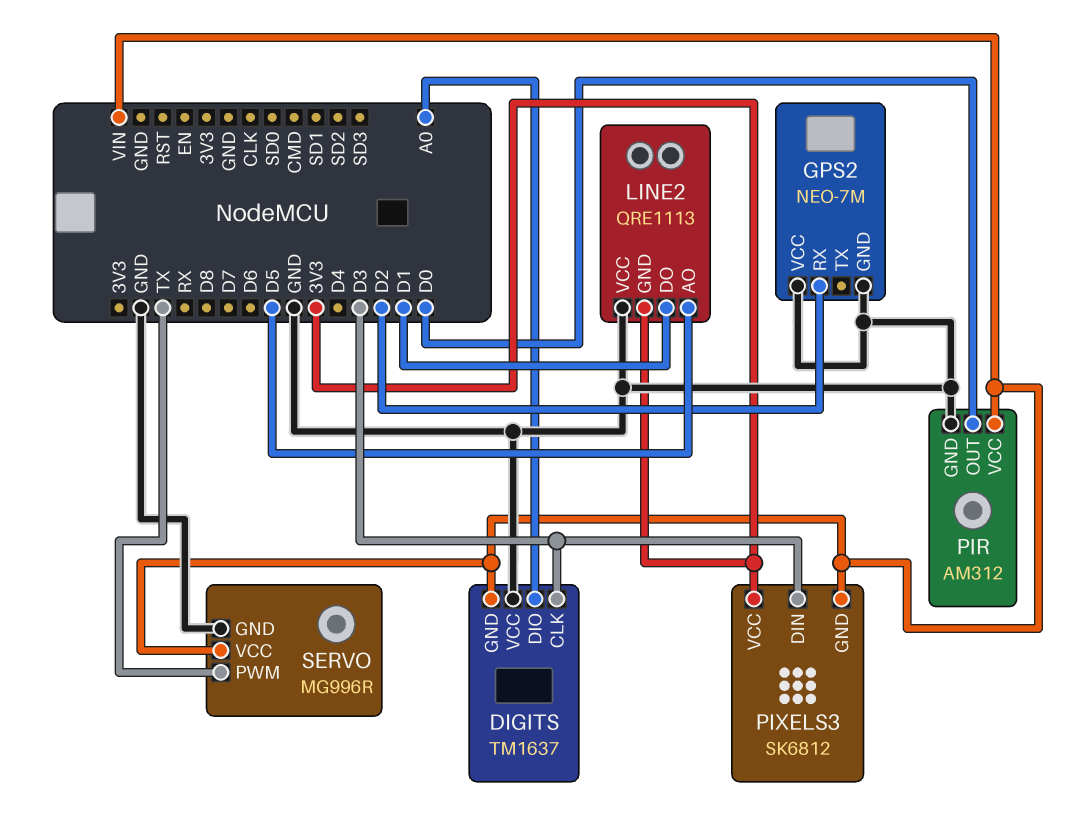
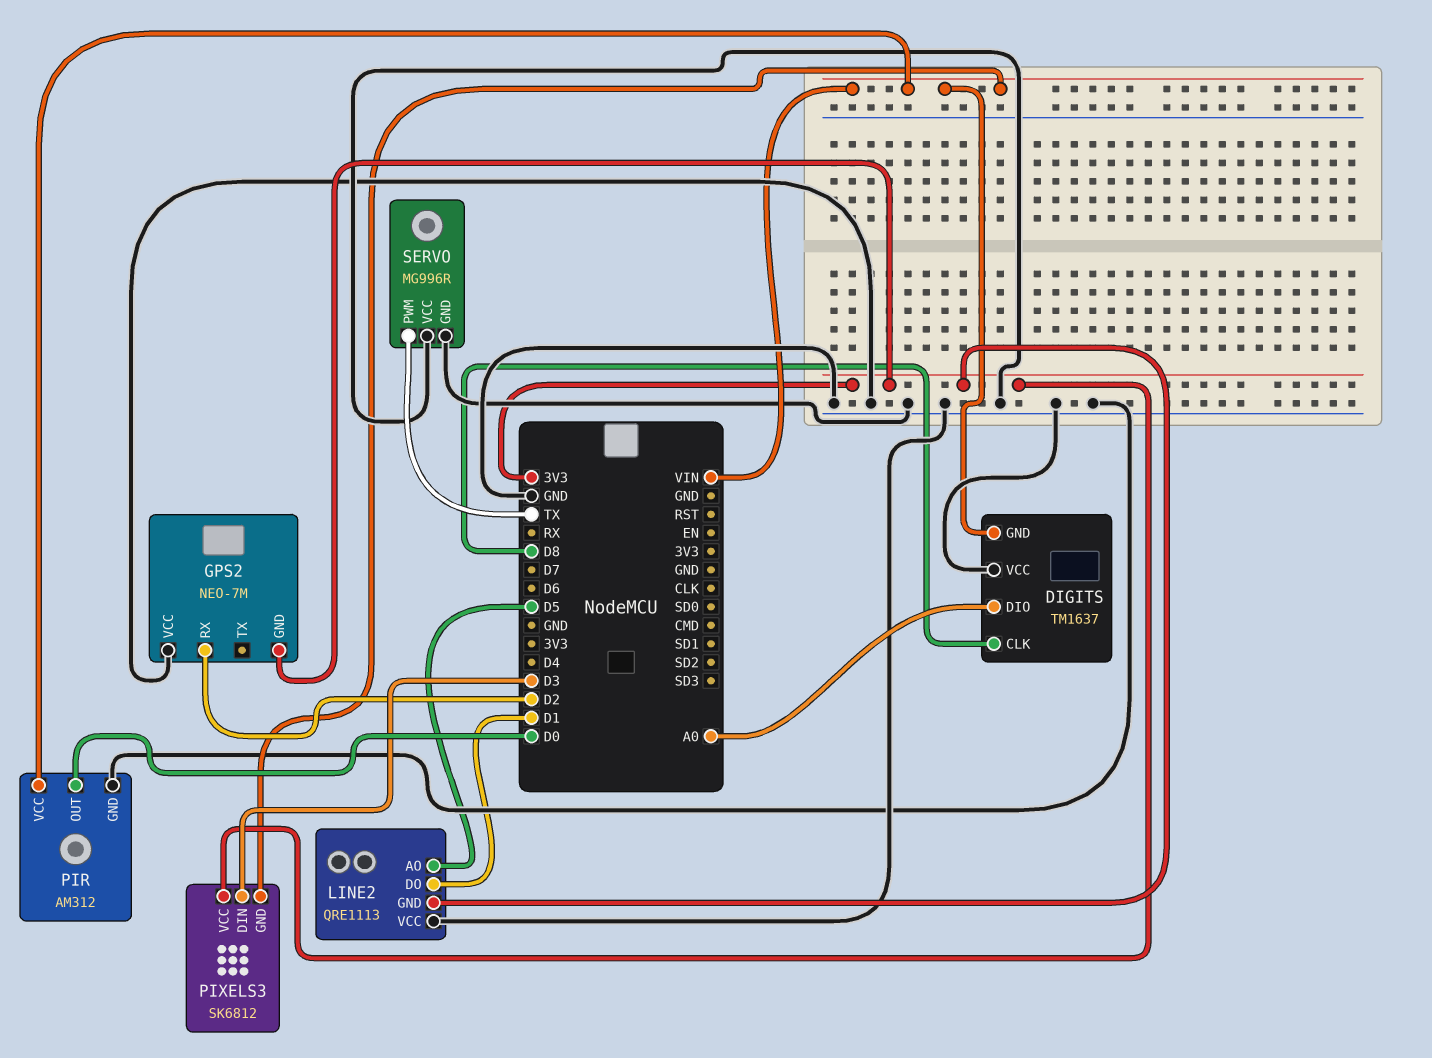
DIGITS pin CLK: D3 -> D8
GPS2 pin GND: GND -> 3V3
SERVO pin VCC: VIN -> GND

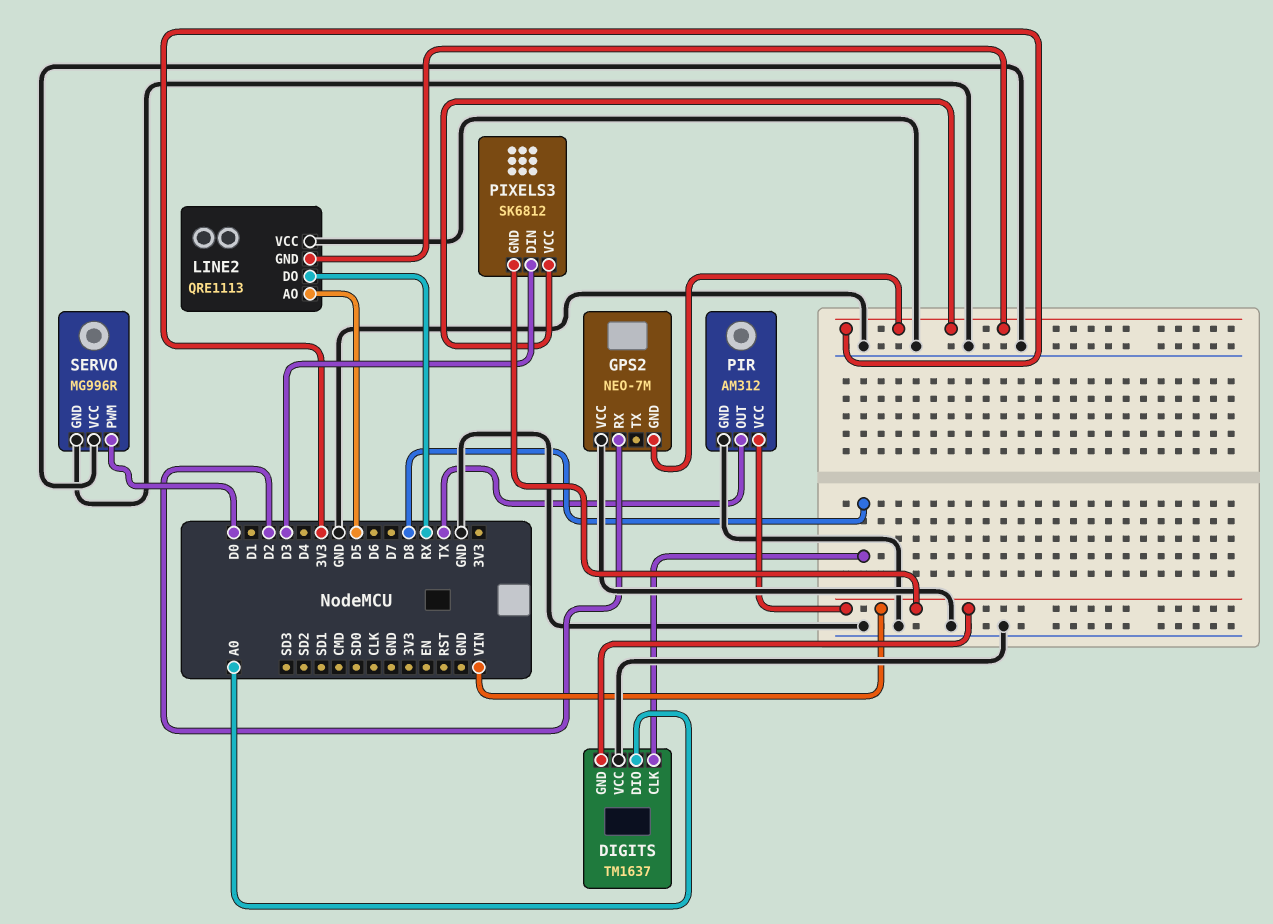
LINE2 pin DO: D1 -> RX
PIR pin OUT: D0 -> TX
SERVO pin PWM: TX -> D0

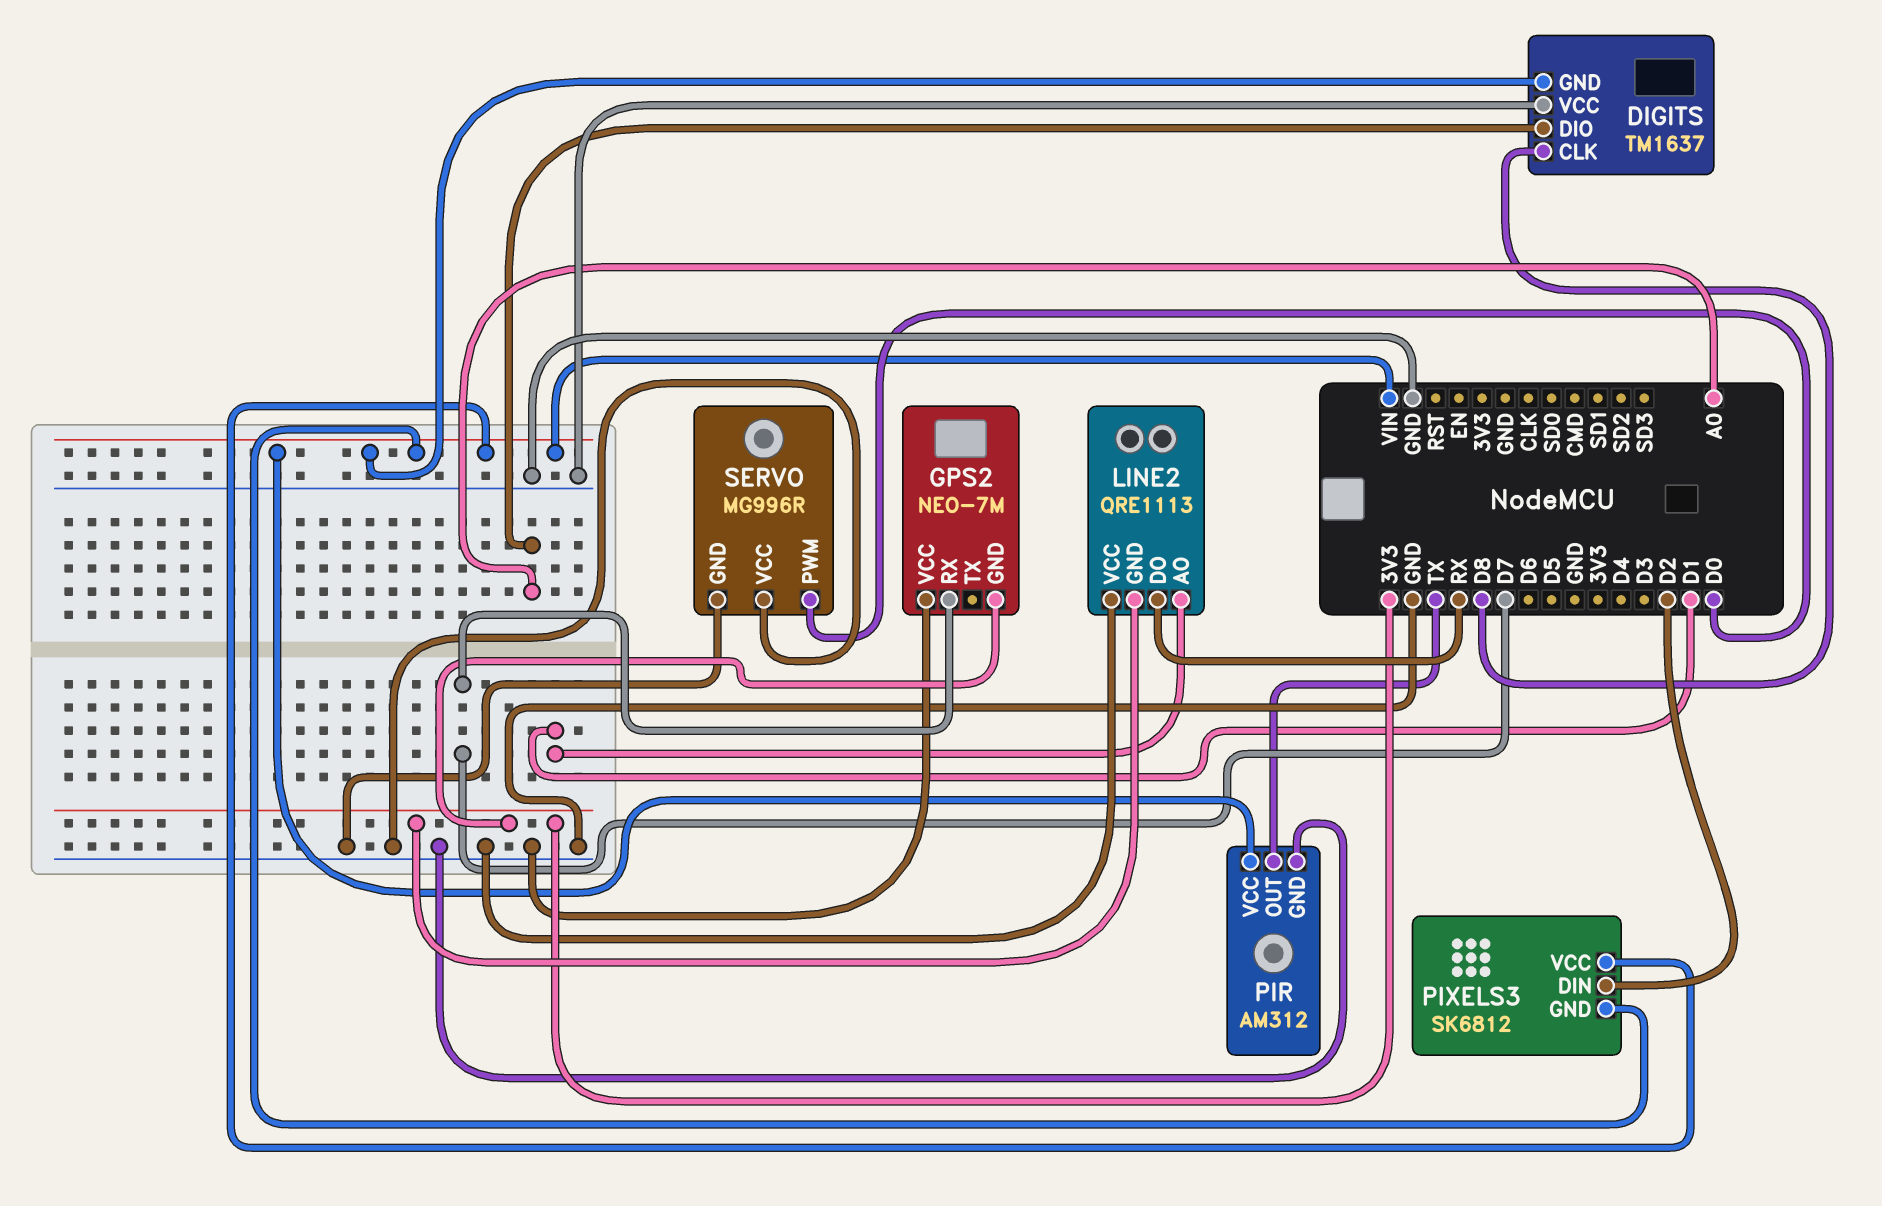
GPS2 pin RX: D2 -> D7
LINE2 pin AO: D5 -> D1
PIXELS3 pin DIN: D3 -> D2
PIXELS3 pin VCC: 3V3 -> VIN

